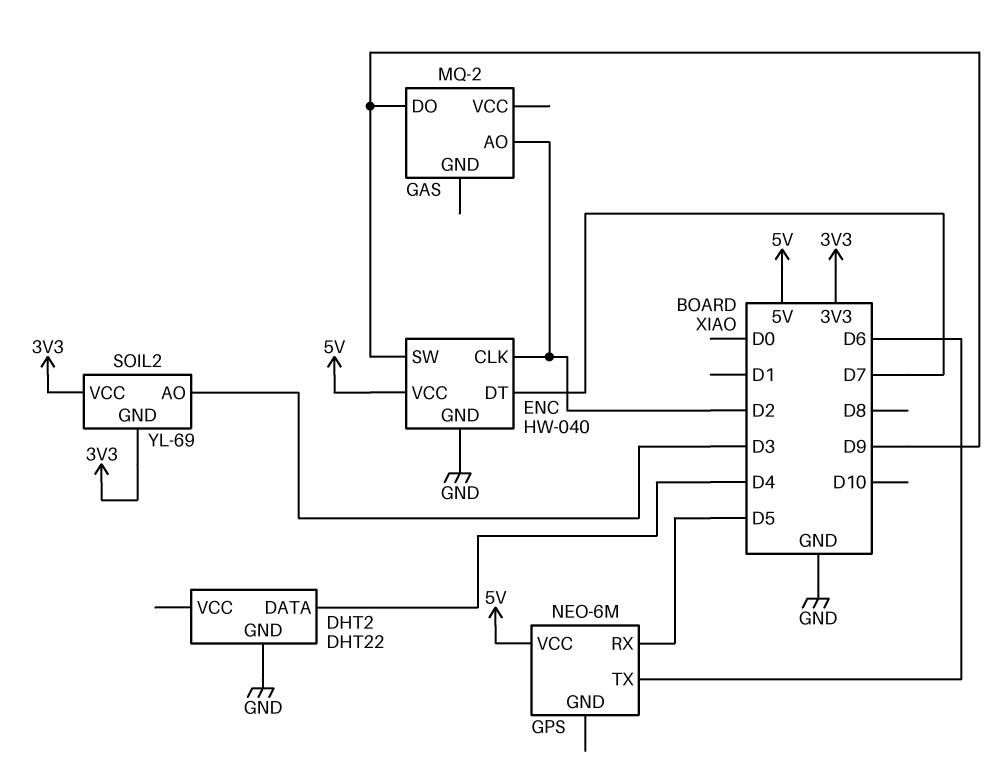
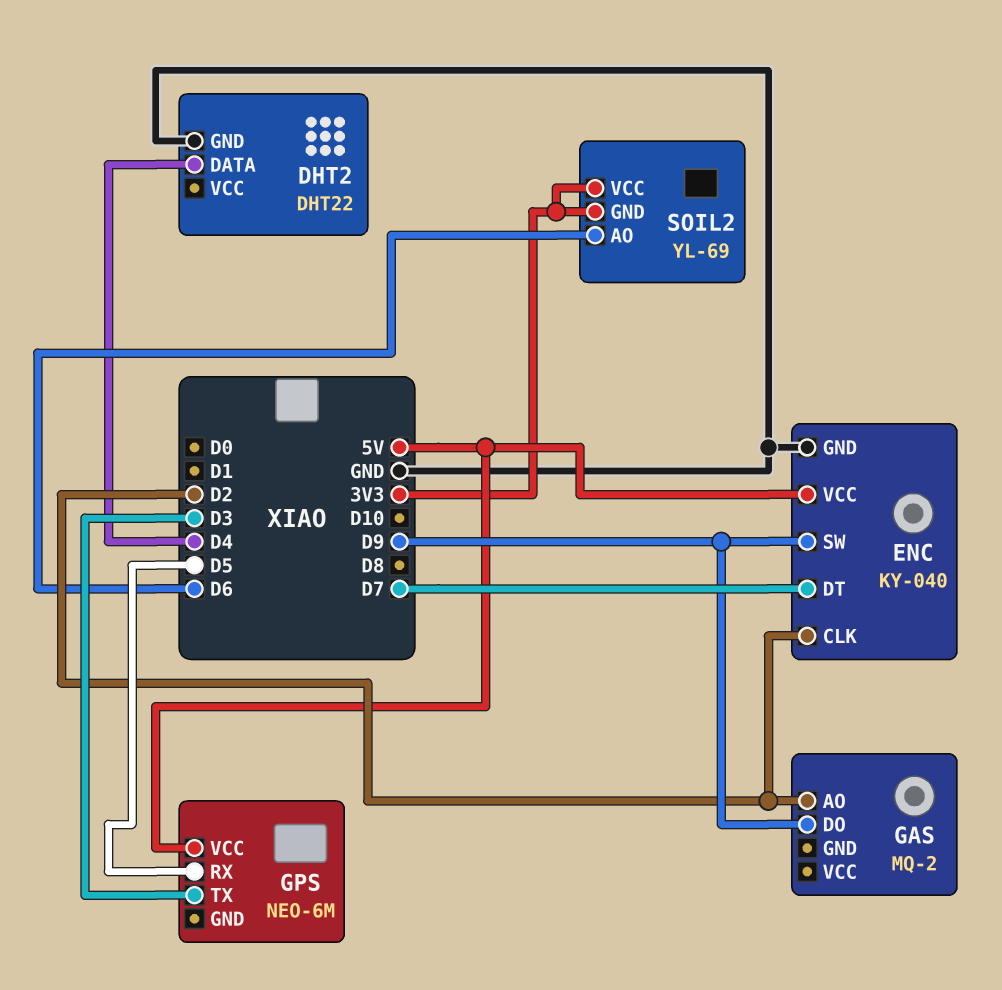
ENC: HW-040 -> KY-040
GPS pin TX: D6 -> D3
SOIL2 pin AO: D3 -> D6

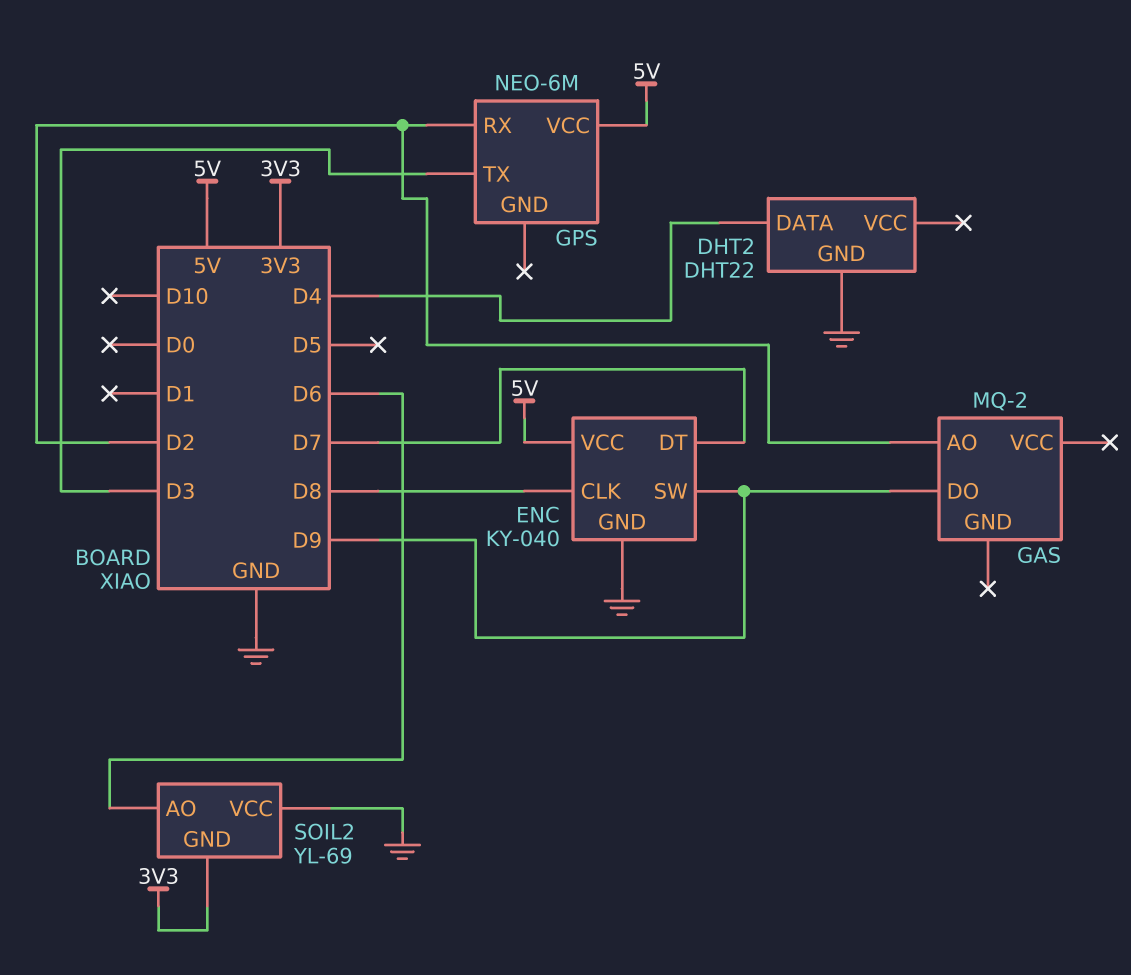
ENC pin CLK: D2 -> D8
GPS pin RX: D5 -> D2
SOIL2 pin VCC: 3V3 -> GND

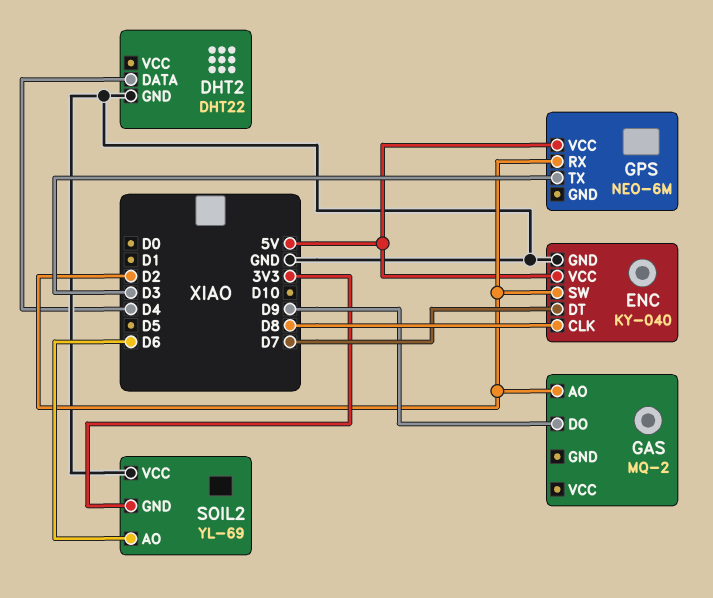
ENC pin SW: D9 -> D2

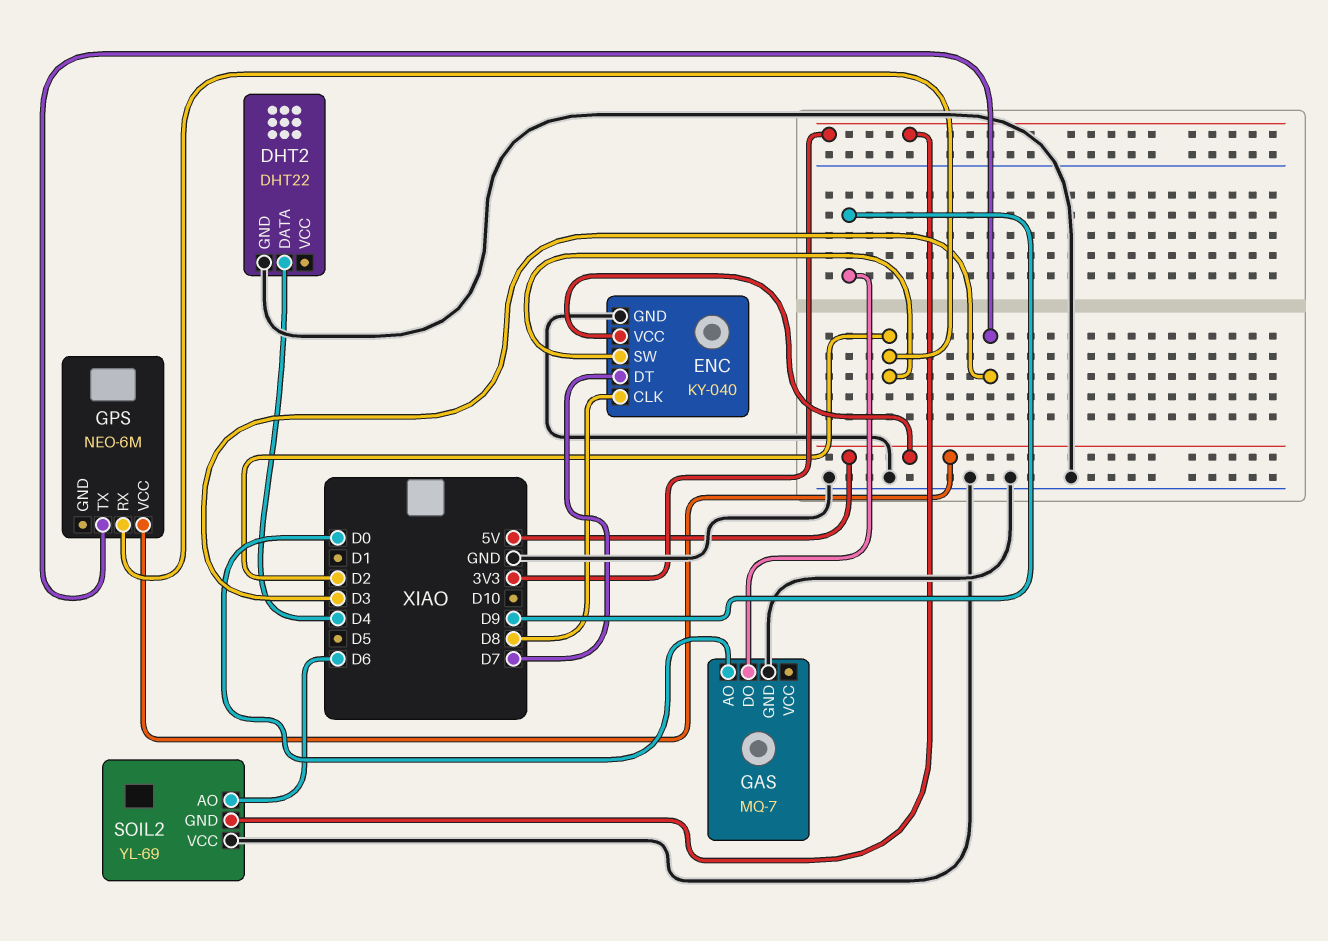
GAS: MQ-2 -> MQ-7
GAS pin AO: D2 -> D0
GAS pin GND: none -> GND

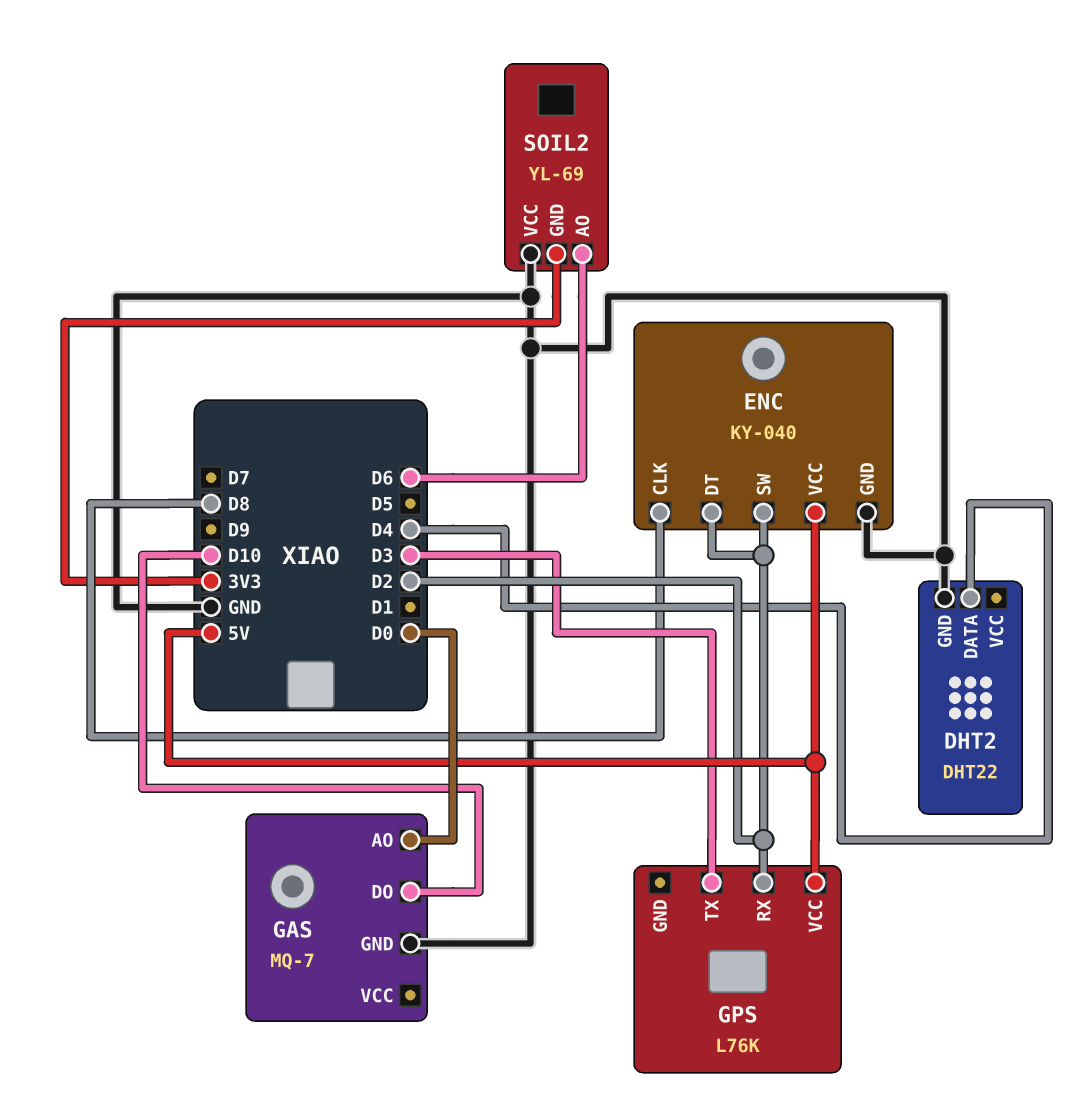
ENC pin DT: D7 -> D2
GAS pin DO: D9 -> D10
GPS: NEO-6M -> L76K

